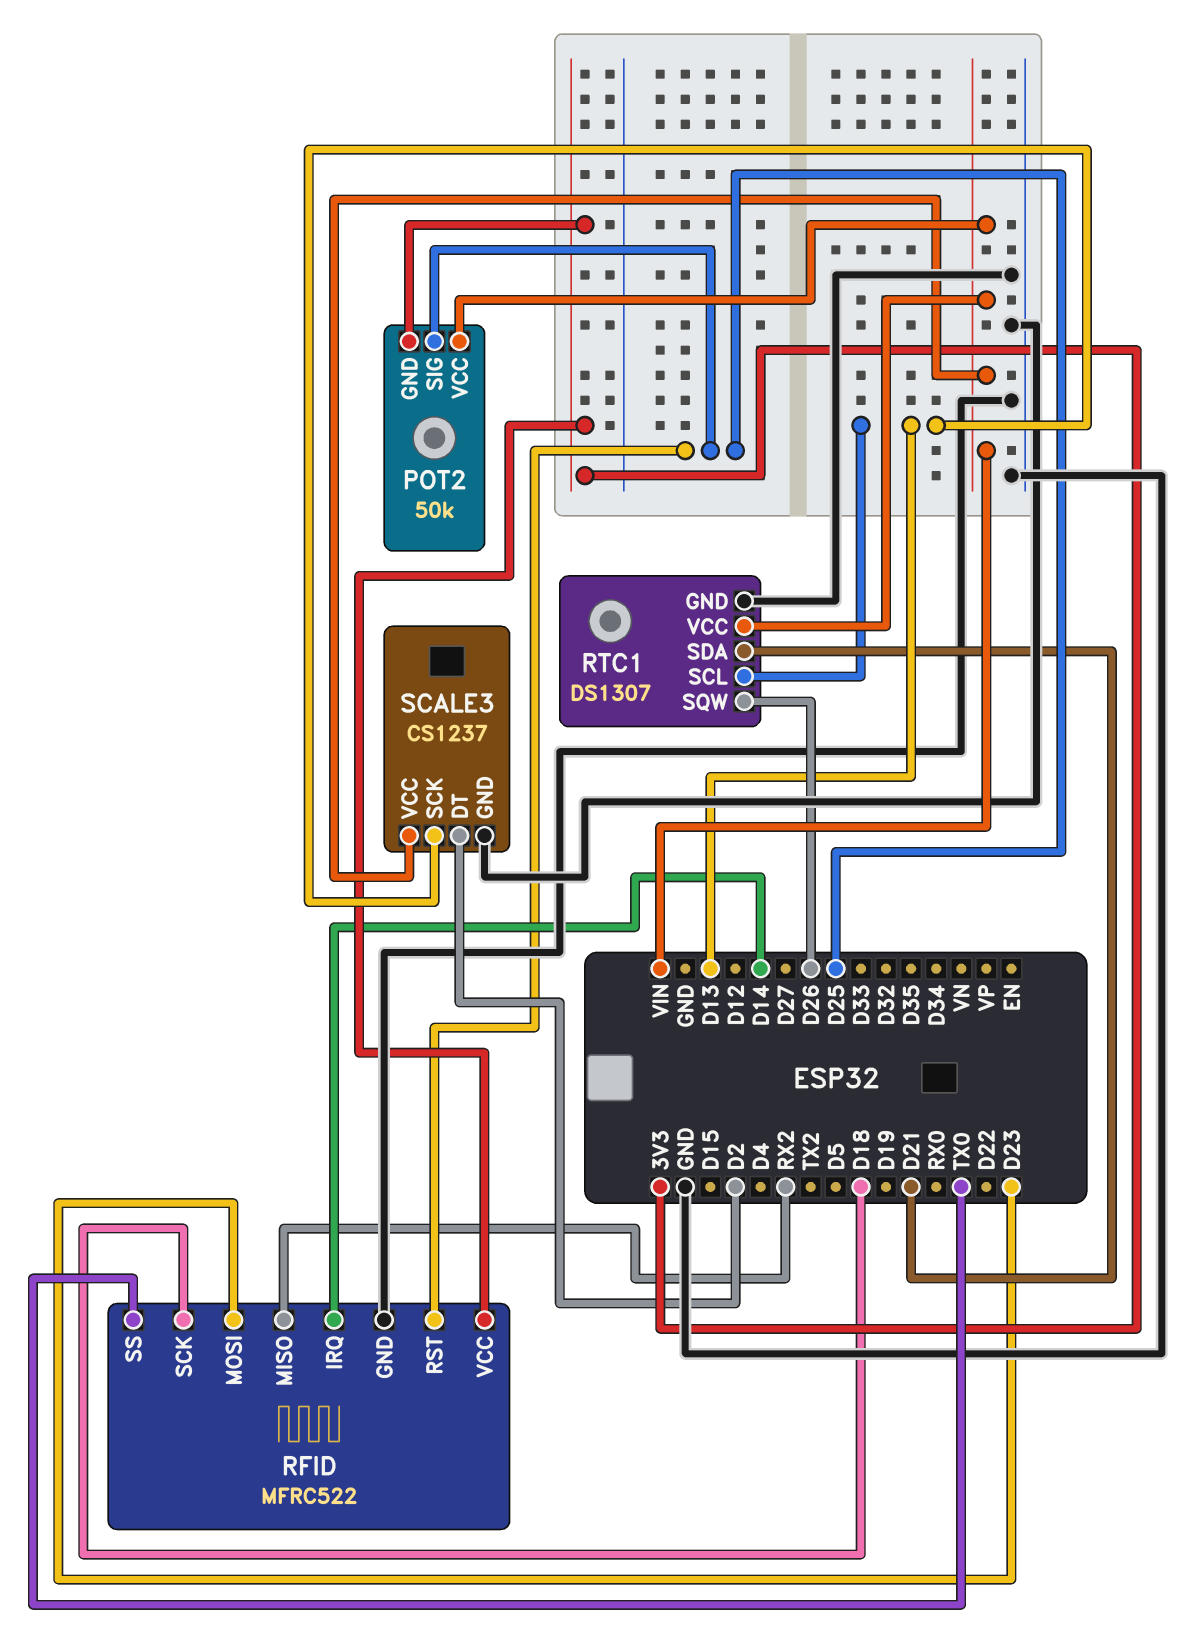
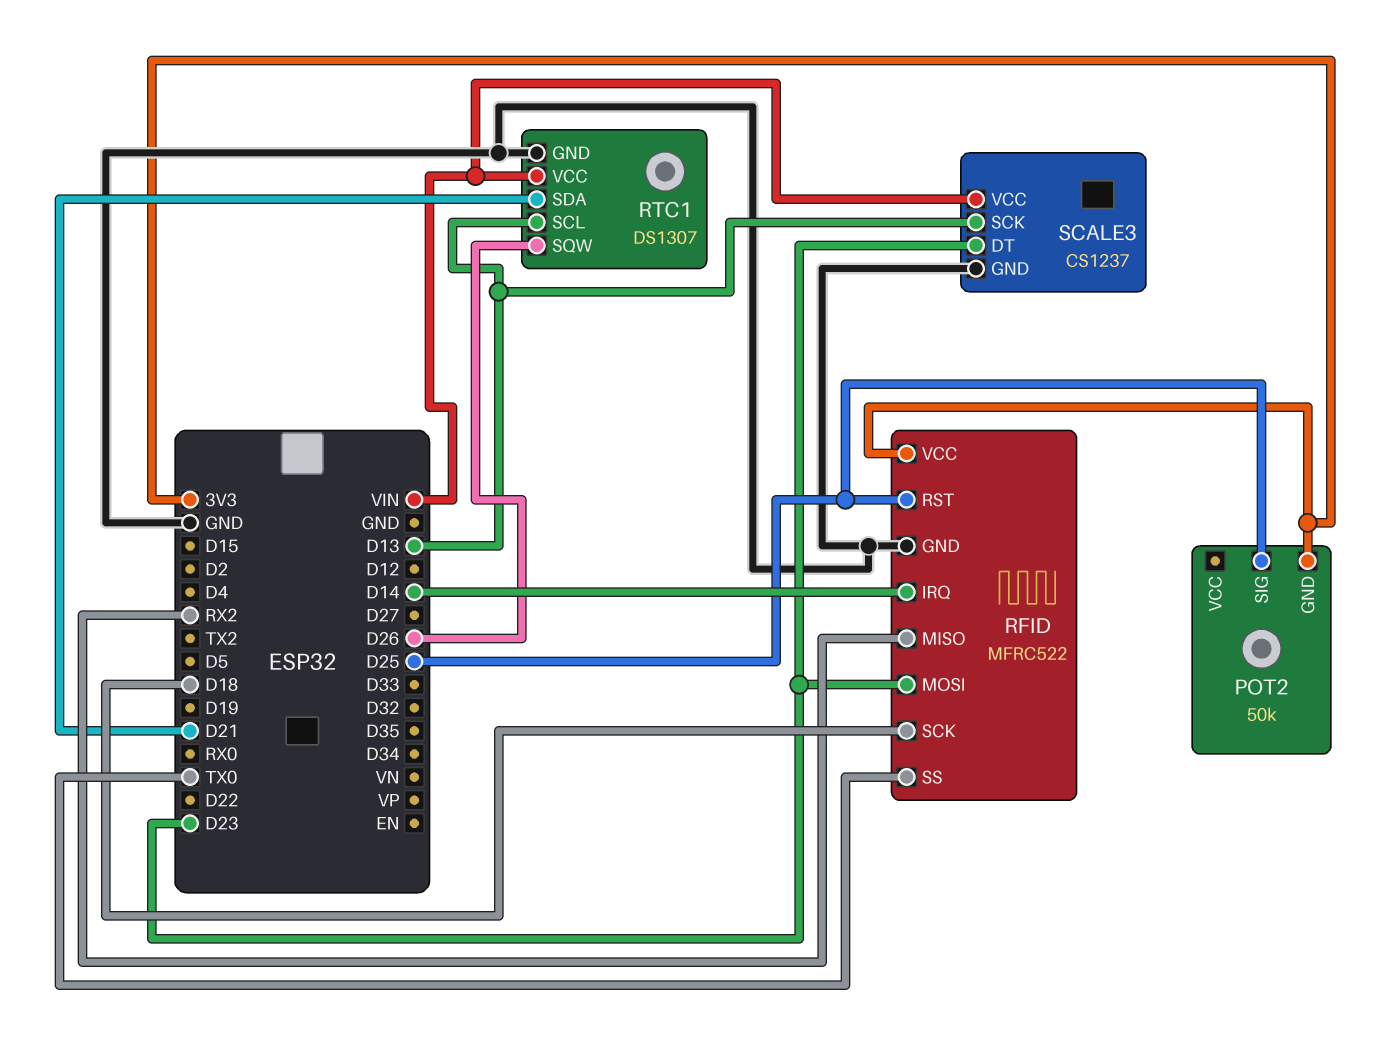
POT2 pin VCC: VIN -> none
SCALE3 pin DT: D2 -> D23

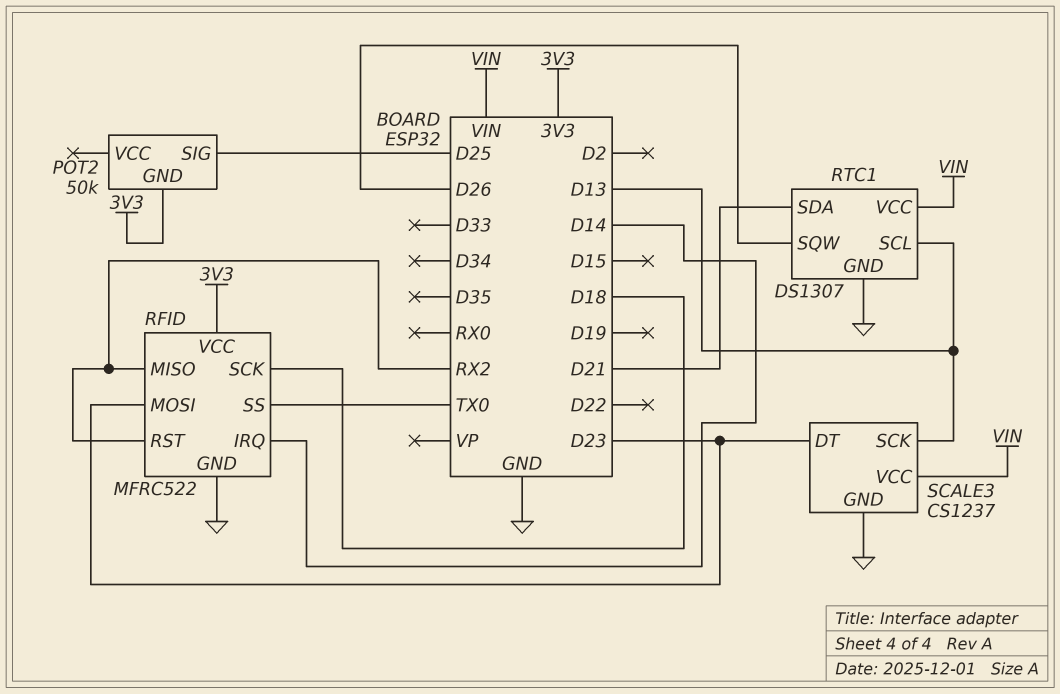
RFID pin RST: D25 -> RX2

